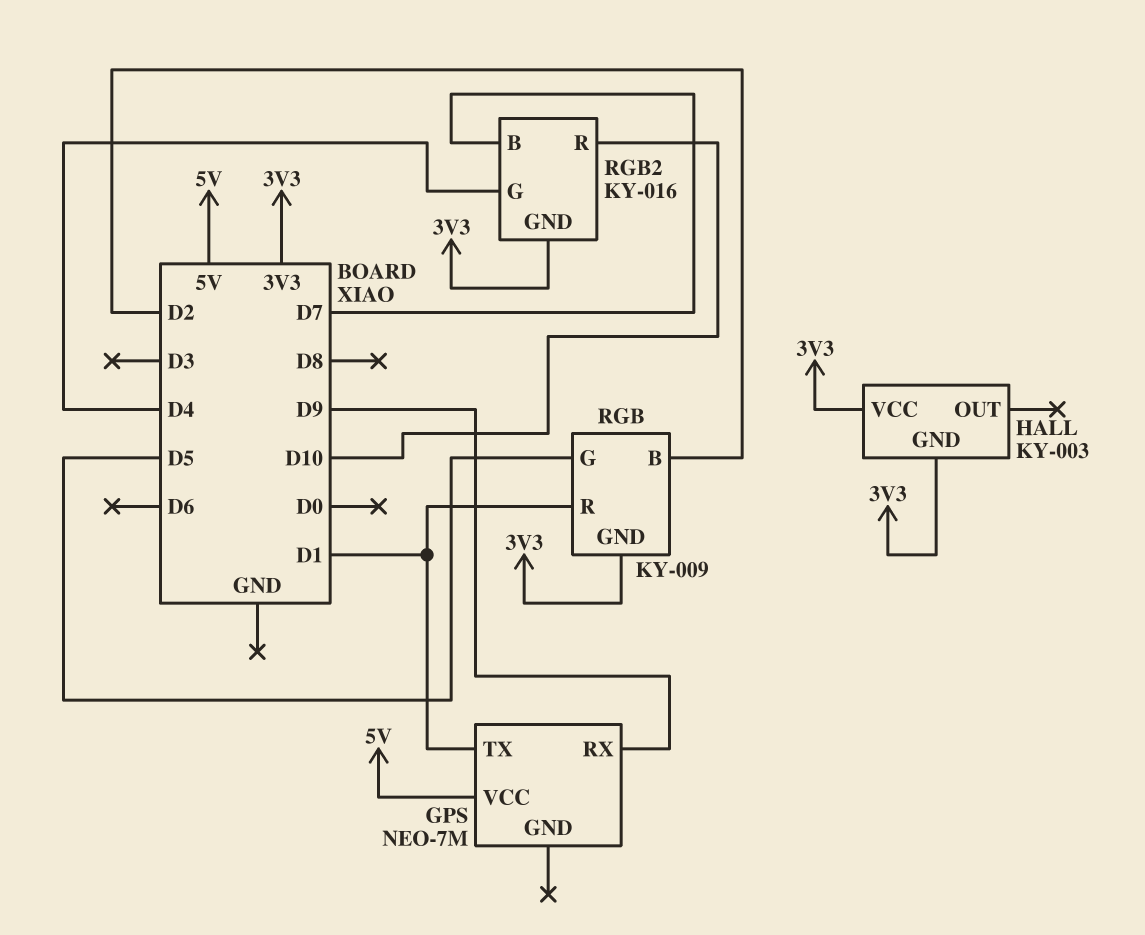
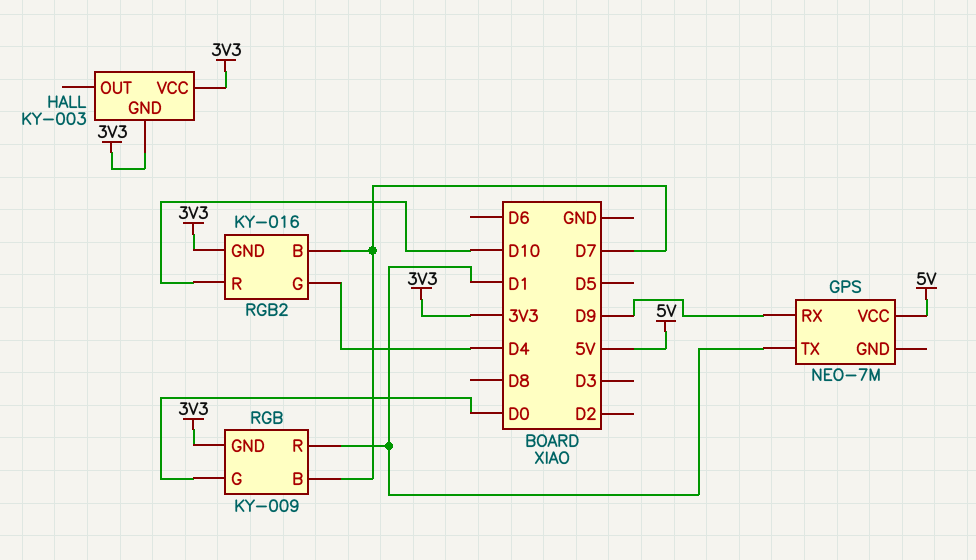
RGB pin B: D2 -> D7
RGB pin G: D5 -> D0

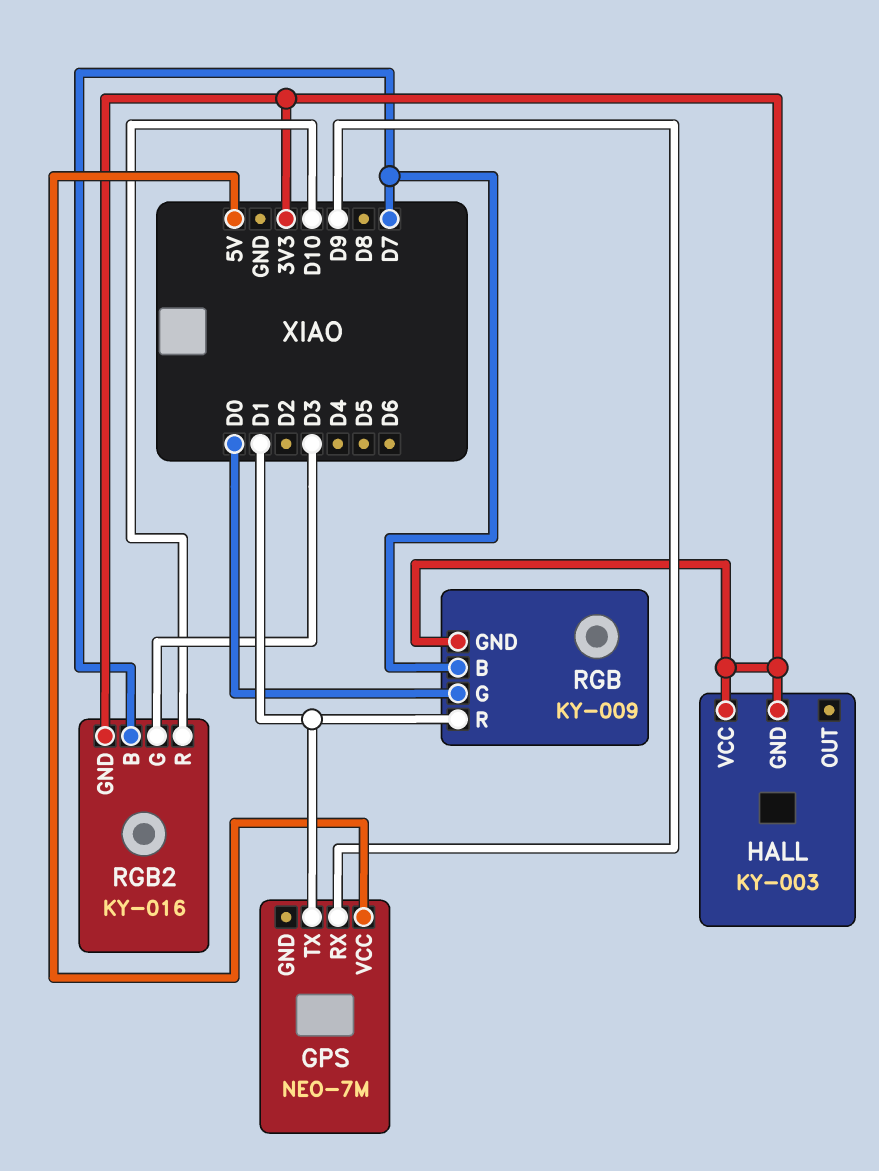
RGB2 pin G: D4 -> D3

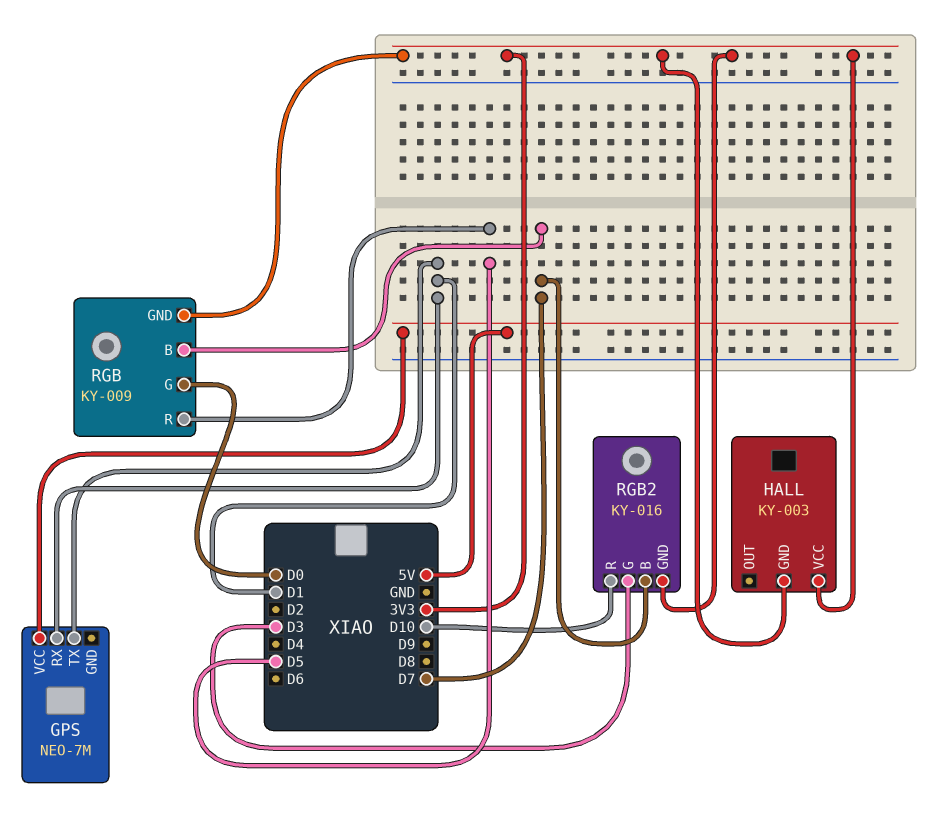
GPS pin RX: D9 -> D1
RGB pin R: D1 -> D5

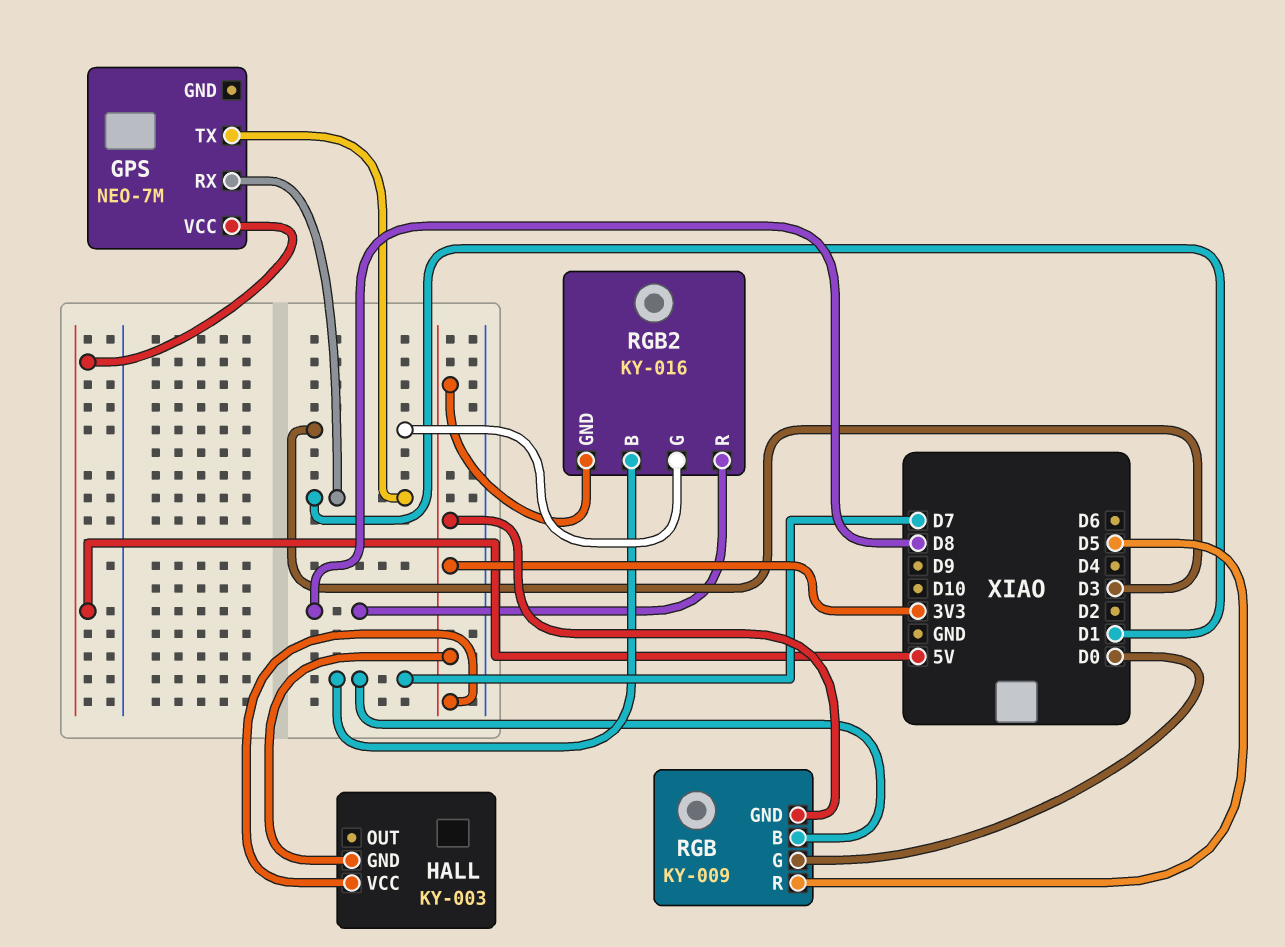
RGB2 pin R: D10 -> D8

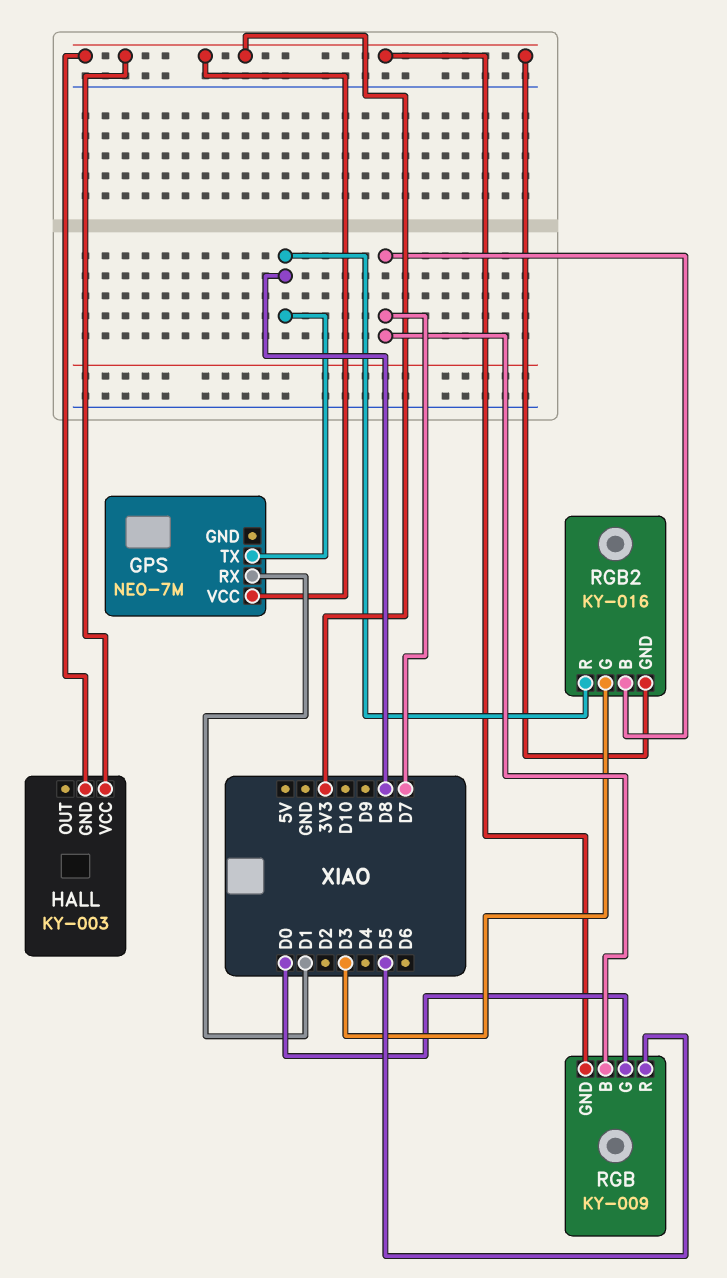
GPS pin TX: D1 -> D8
GPS pin VCC: 5V -> 3V3

